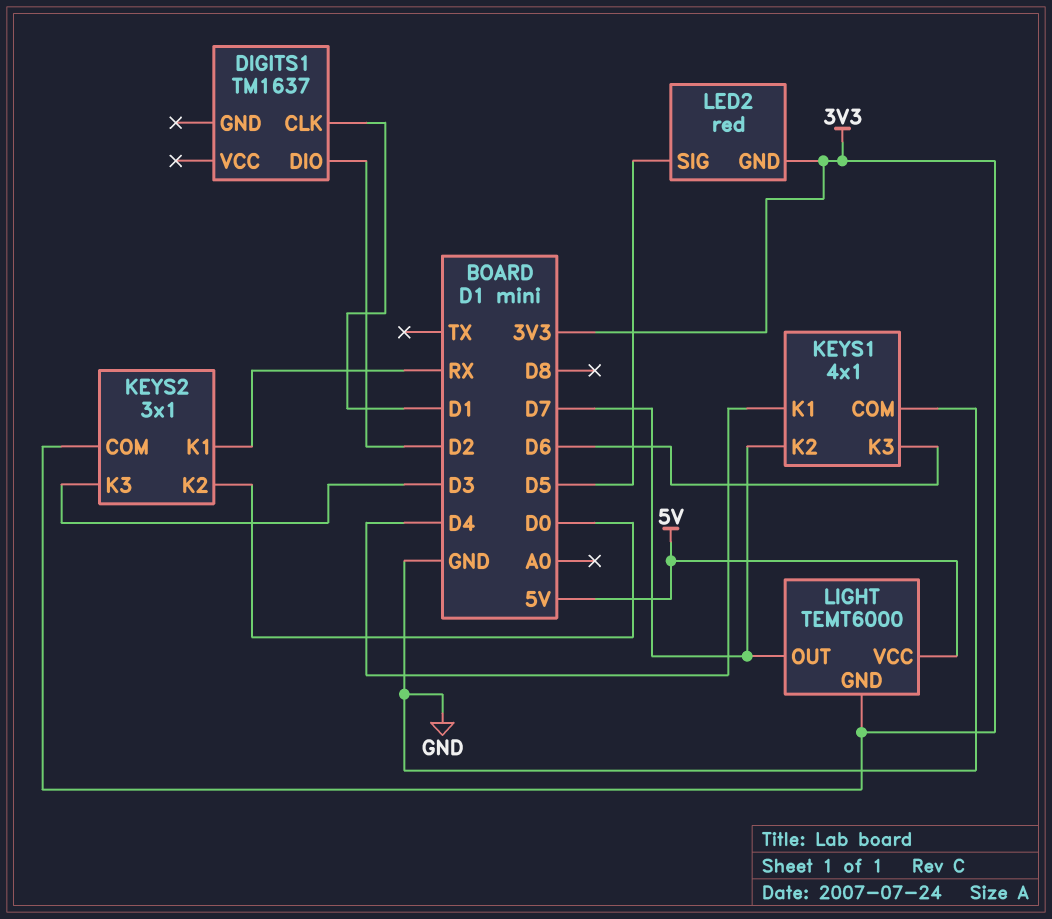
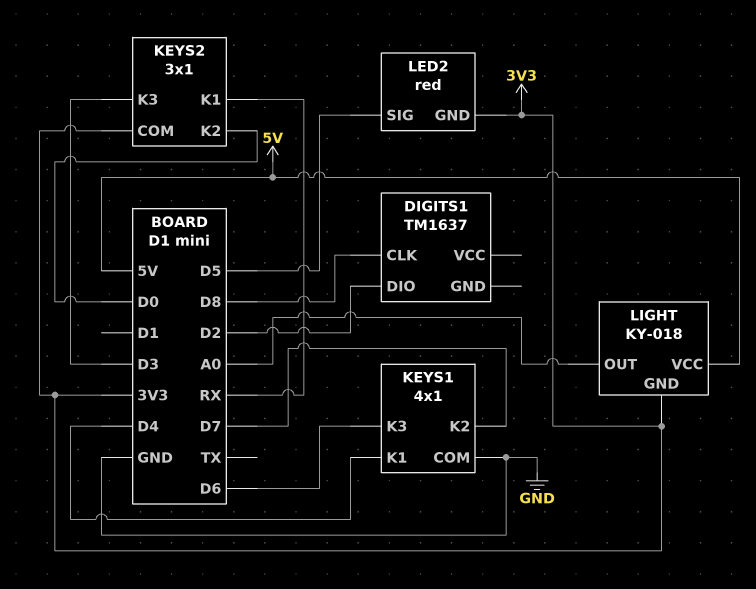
DIGITS1 pin CLK: D1 -> D8
LIGHT: TEMT6000 -> KY-018
LIGHT pin OUT: D7 -> A0

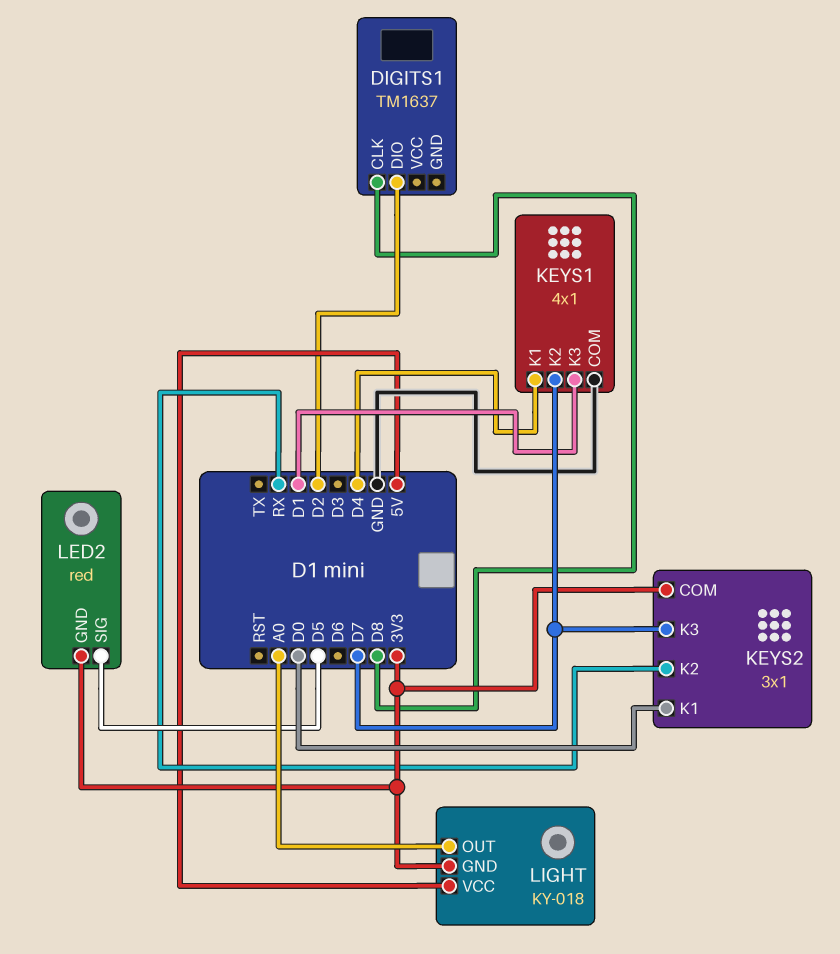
KEYS1 pin K3: D6 -> D1
KEYS2 pin K1: RX -> D0
KEYS2 pin K2: D0 -> RX
KEYS2 pin K3: D3 -> D7

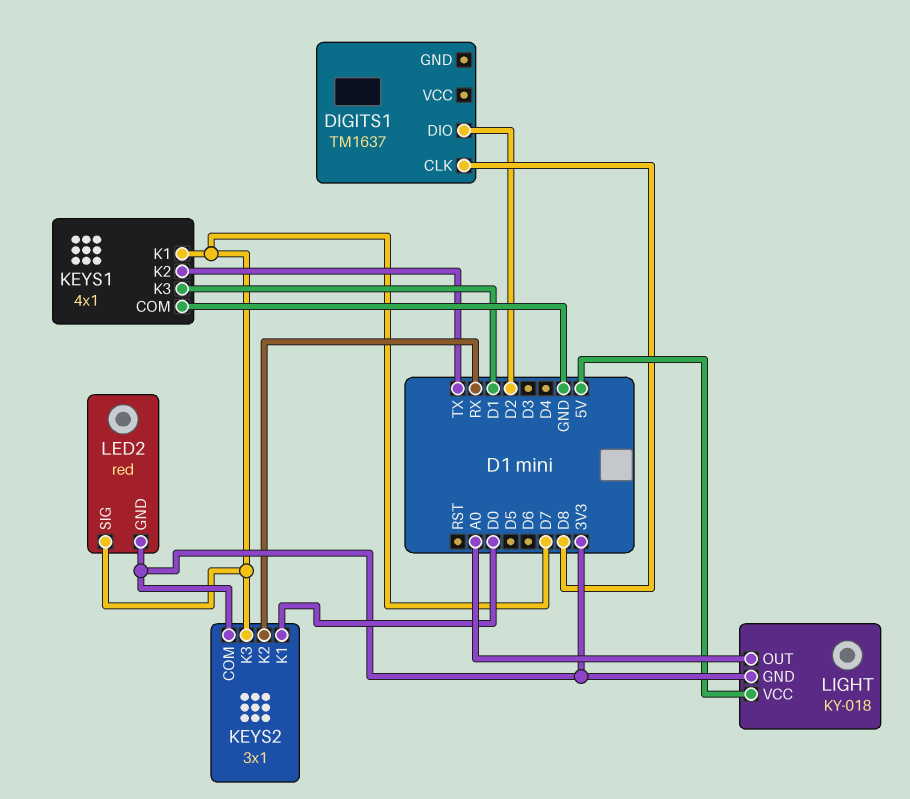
KEYS1 pin K1: D4 -> D7
KEYS1 pin K2: D7 -> TX
LED2 pin SIG: D5 -> D7

